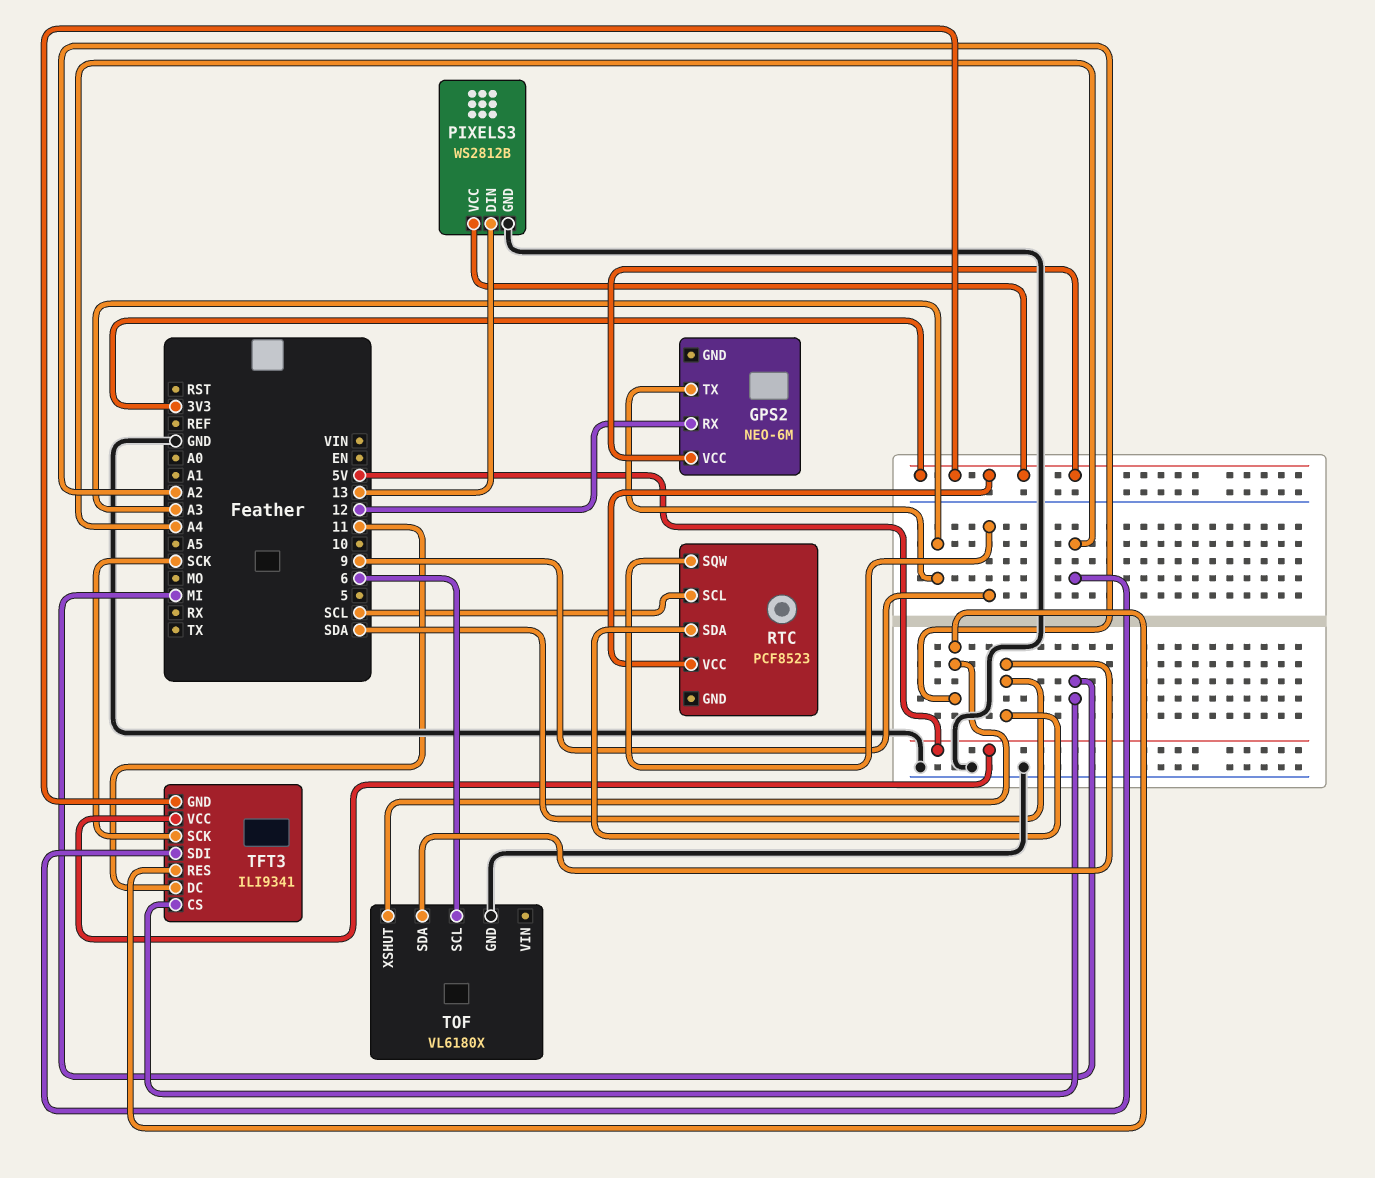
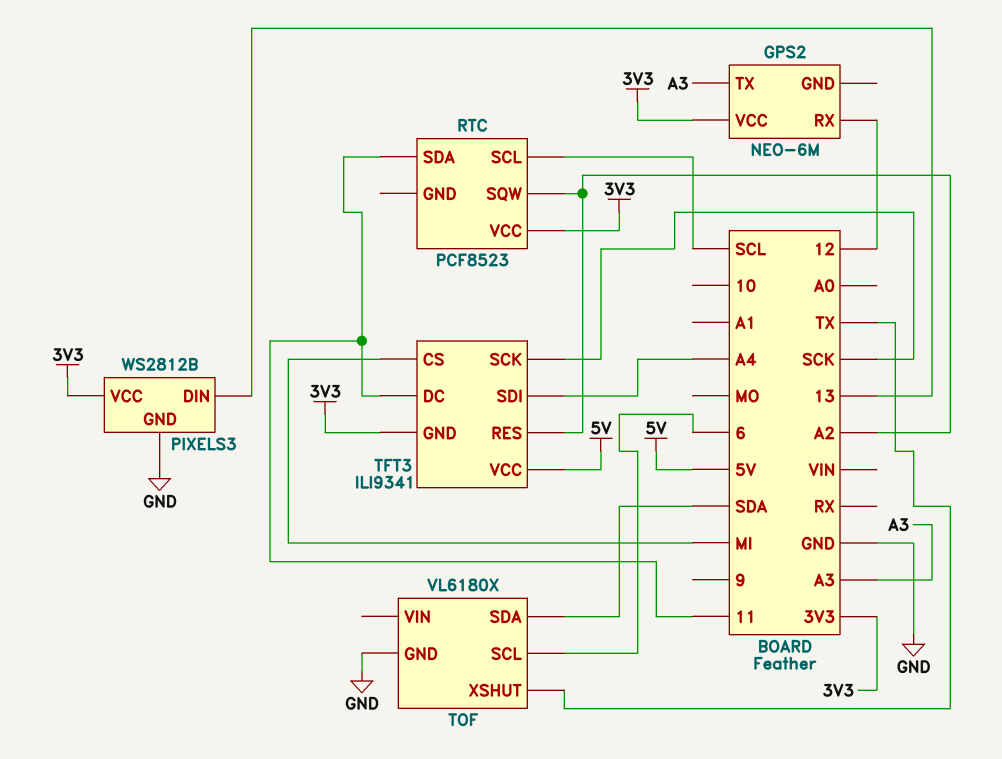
RTC pin SDA: SDA -> 11
RTC pin SQW: 9 -> A2
TOF pin XSHUT: A2 -> TX

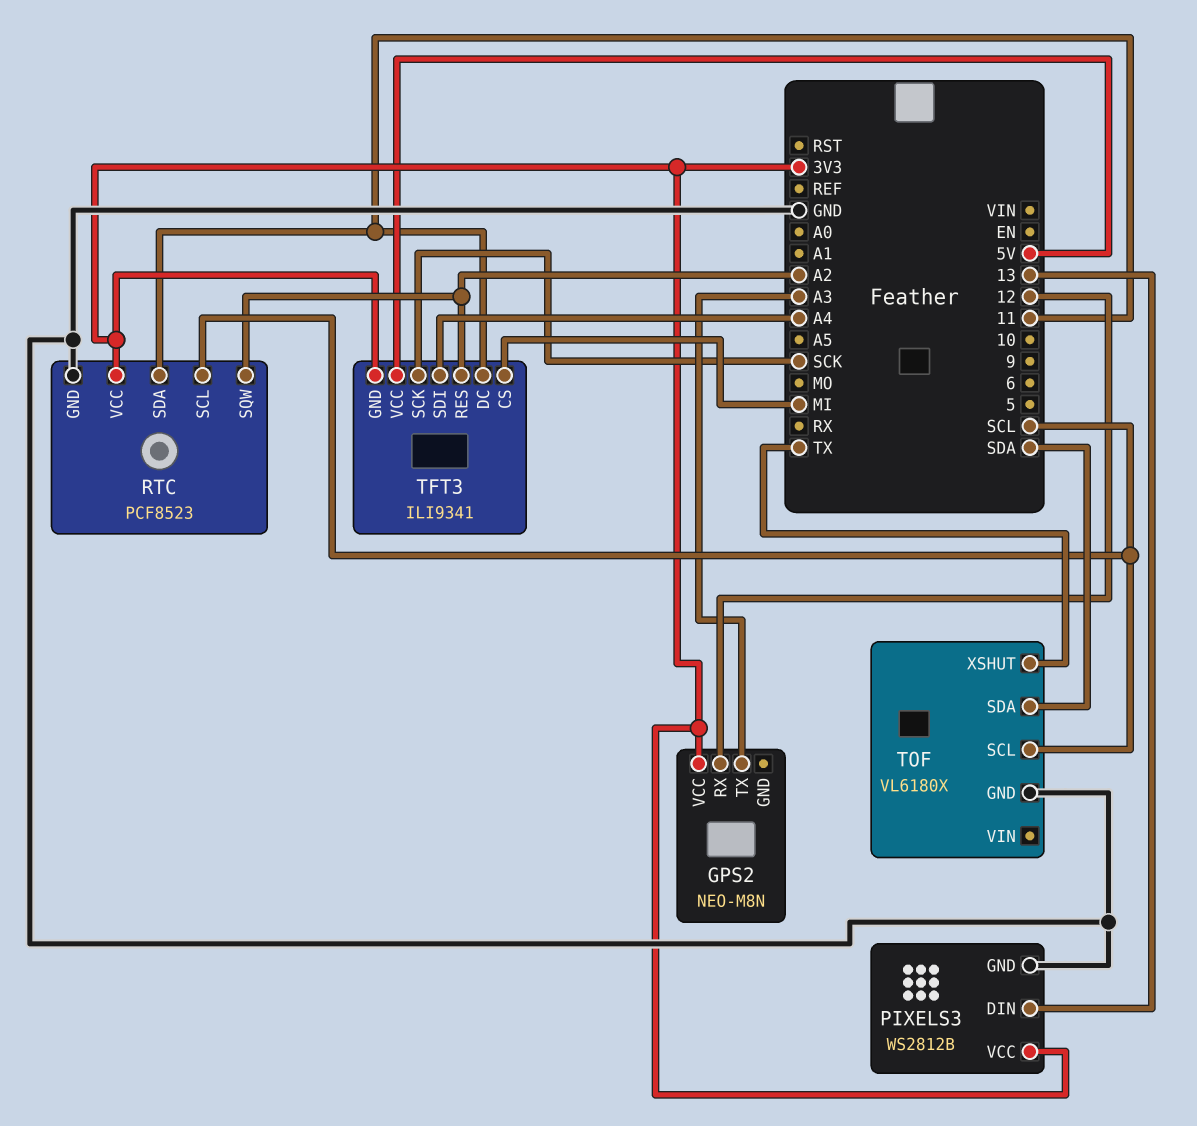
GPS2: NEO-6M -> NEO-M8N
RTC pin GND: none -> GND
TOF pin SCL: 6 -> SCL

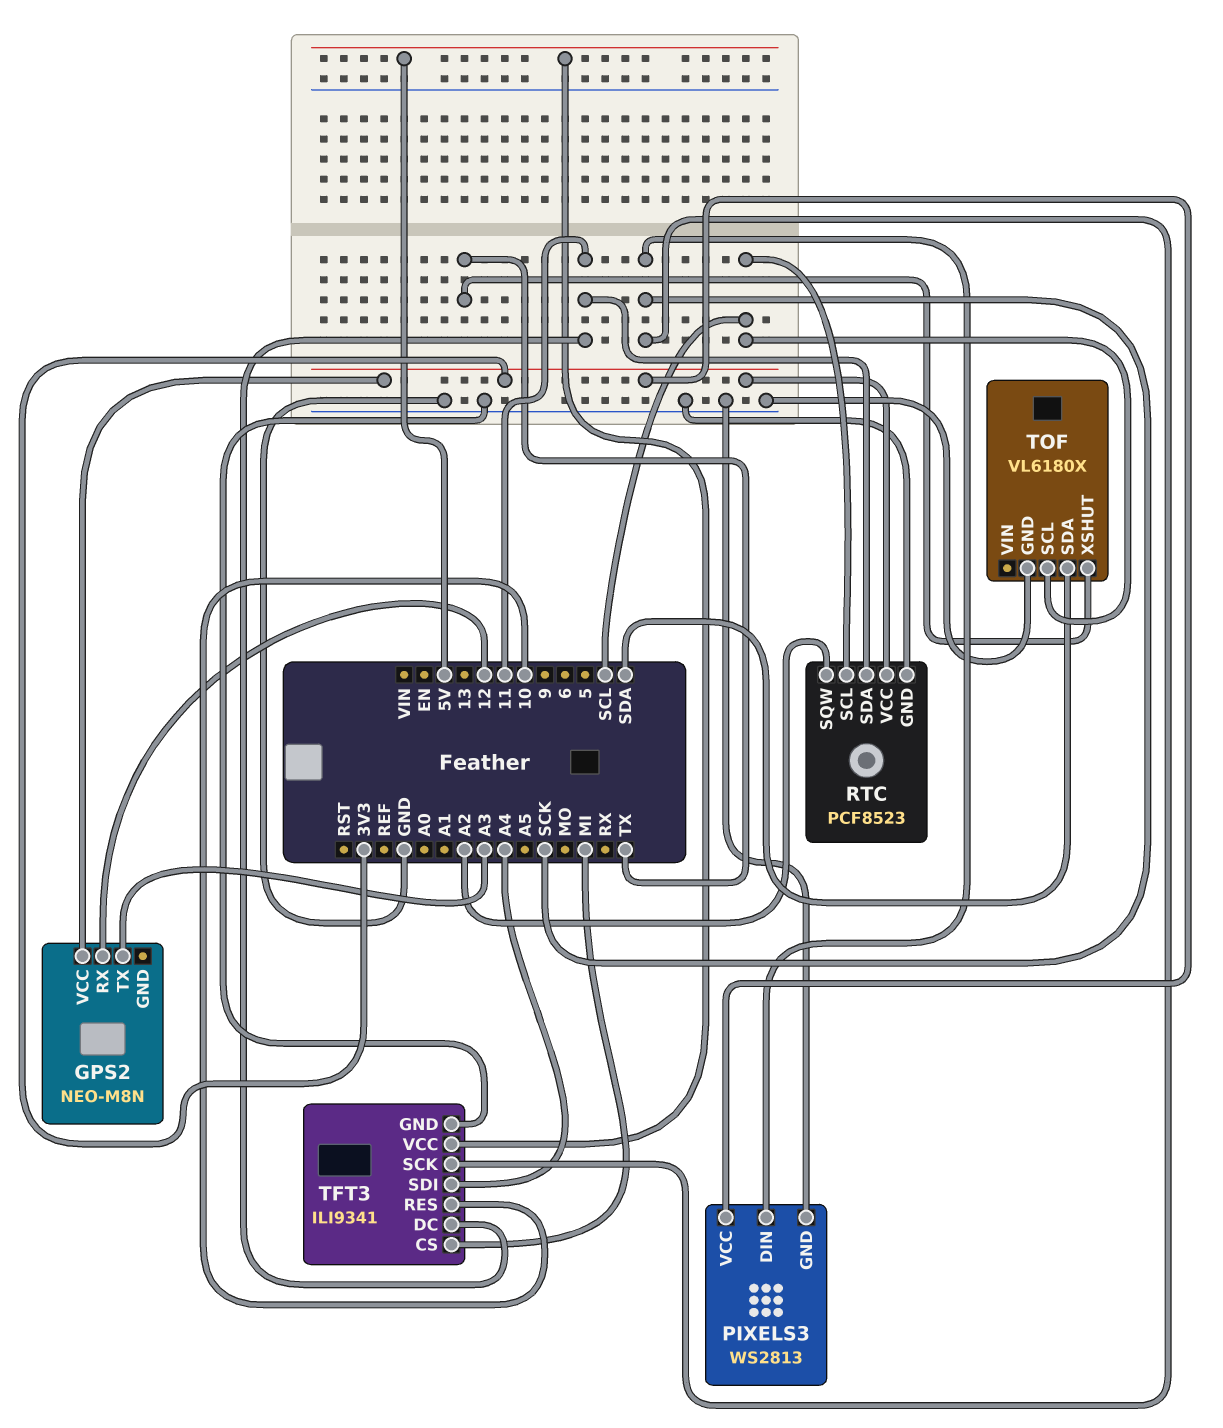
PIXELS3: WS2812B -> WS2813
PIXELS3 pin DIN: 13 -> SCK
TFT3 pin GND: 3V3 -> GND
TFT3 pin RES: A2 -> 10

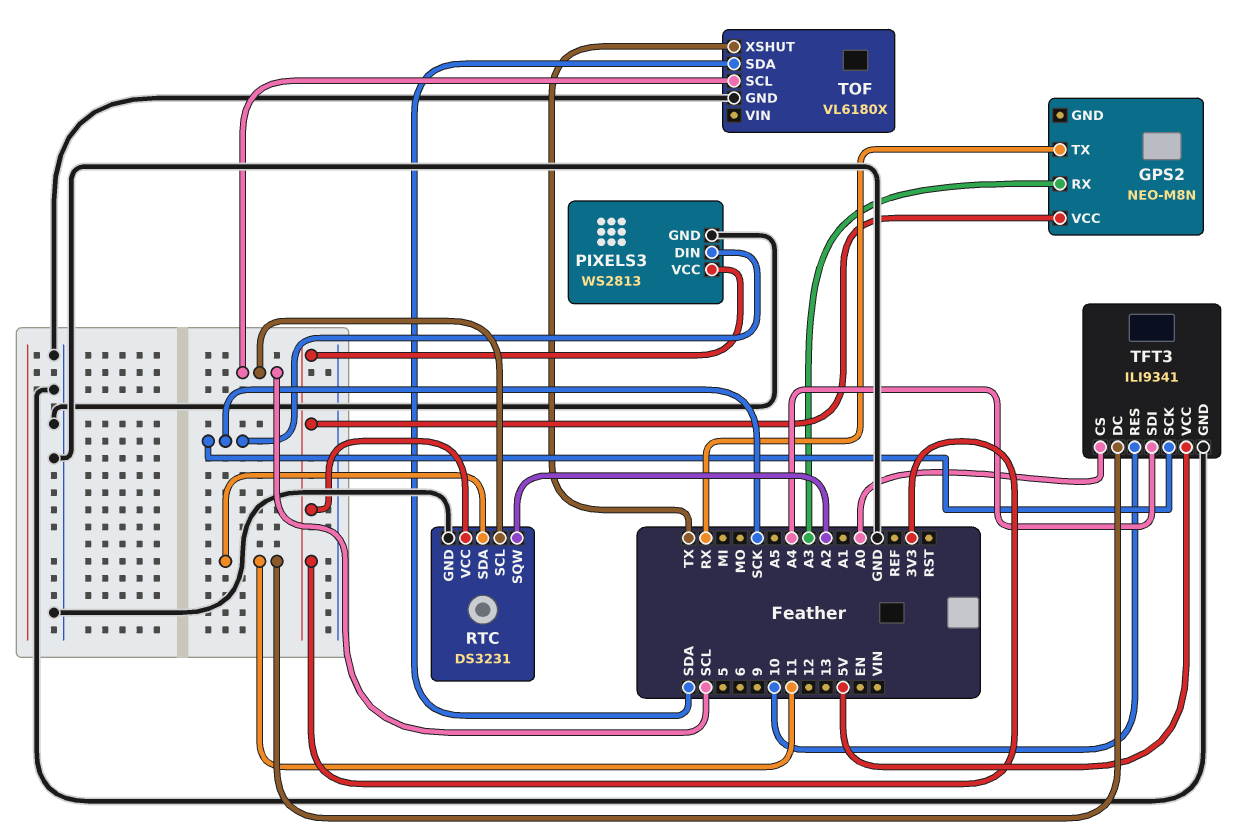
GPS2 pin RX: 12 -> A3
GPS2 pin TX: A3 -> RX
RTC: PCF8523 -> DS3231
TFT3 pin CS: MI -> A0

